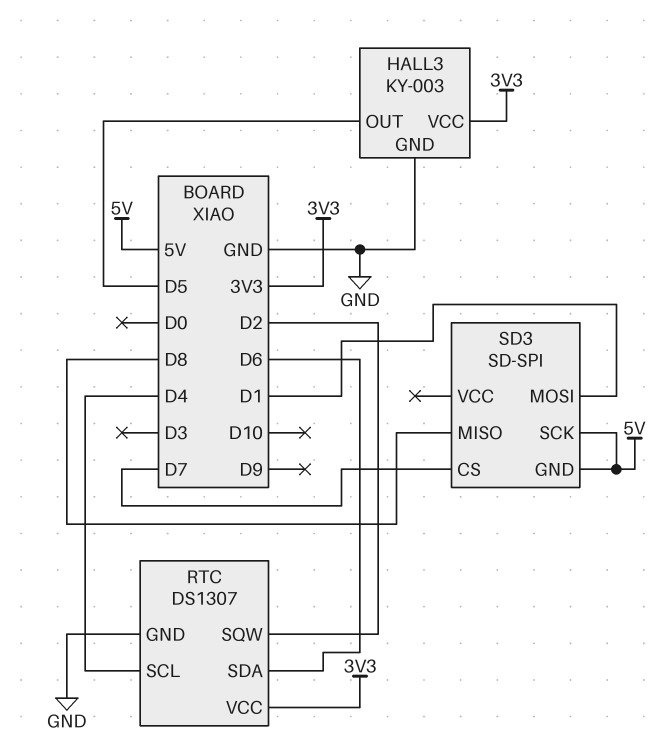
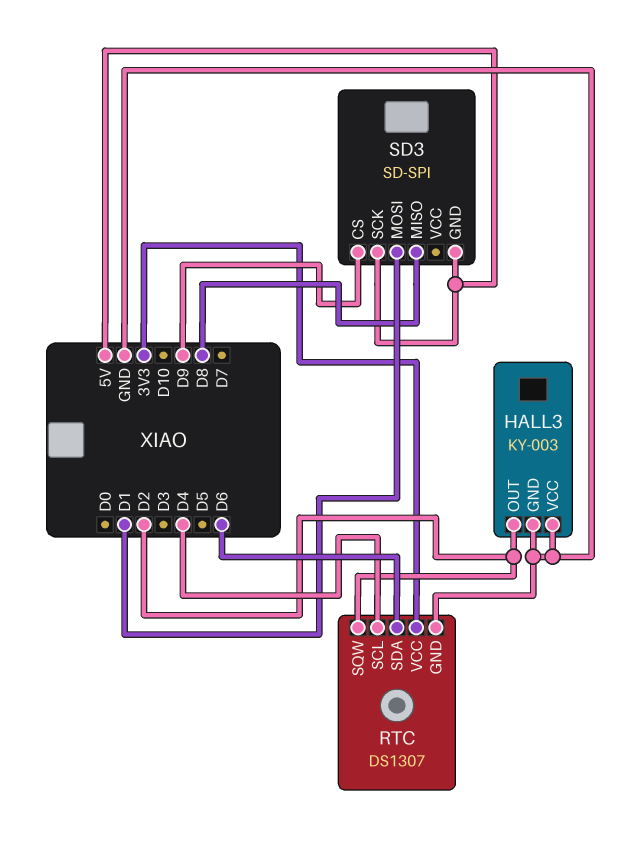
HALL3 pin OUT: D5 -> D2
HALL3 pin VCC: 3V3 -> GND
SD3 pin CS: D7 -> D9

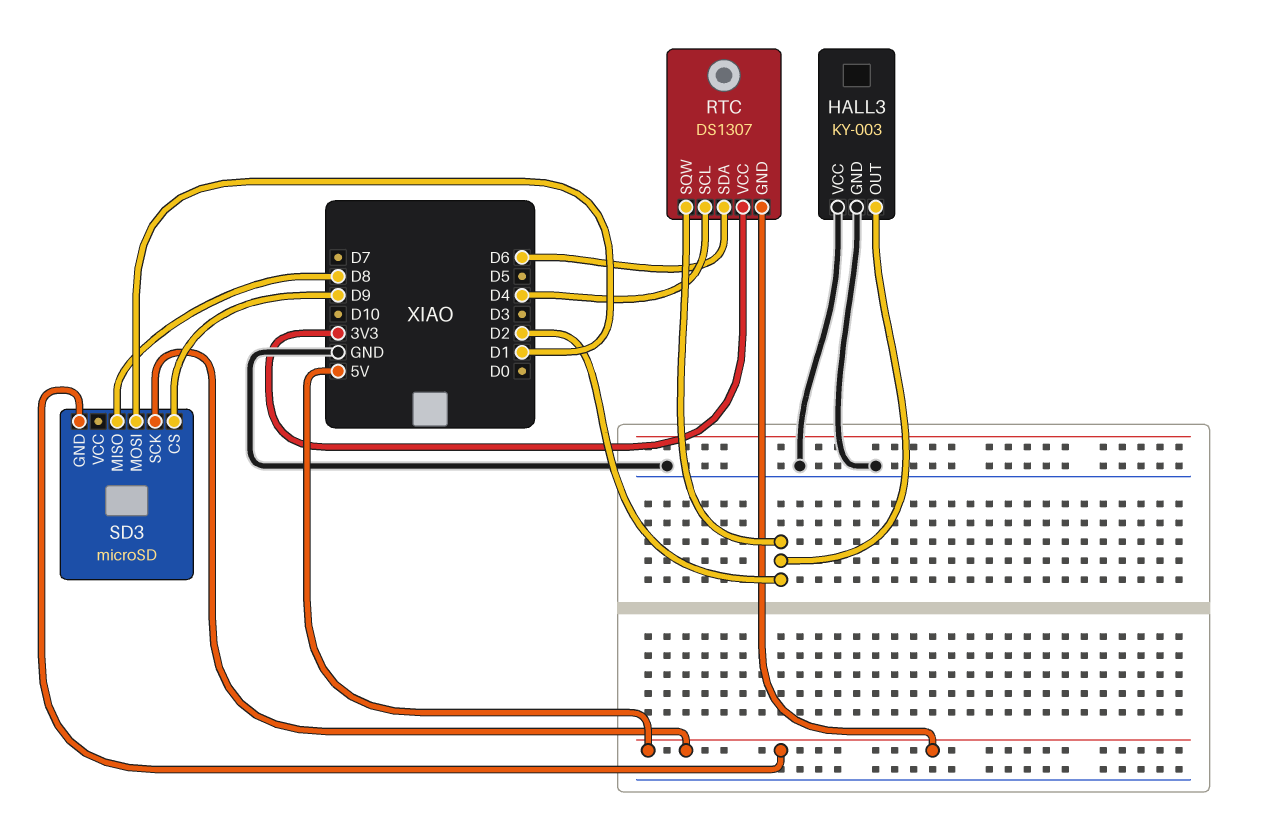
RTC pin GND: GND -> 5V
SD3: SD-SPI -> microSD

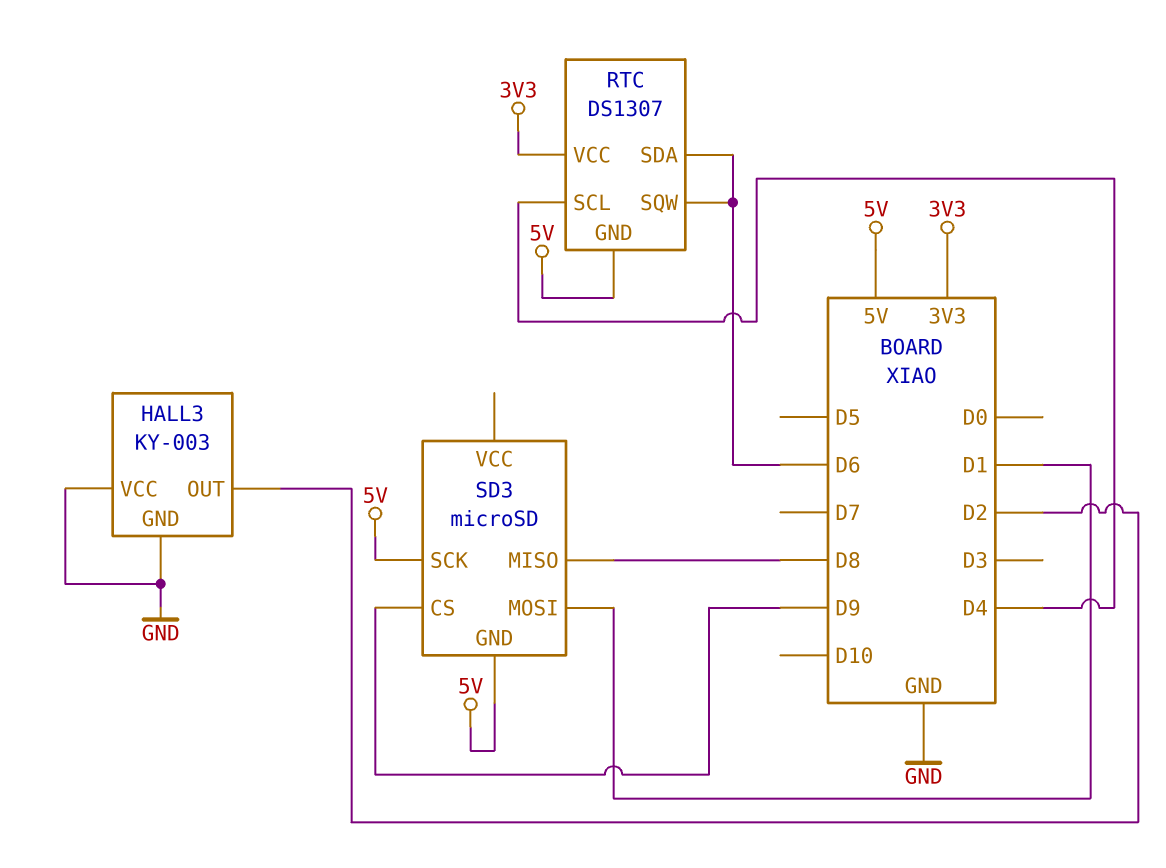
RTC pin SQW: D2 -> D6

